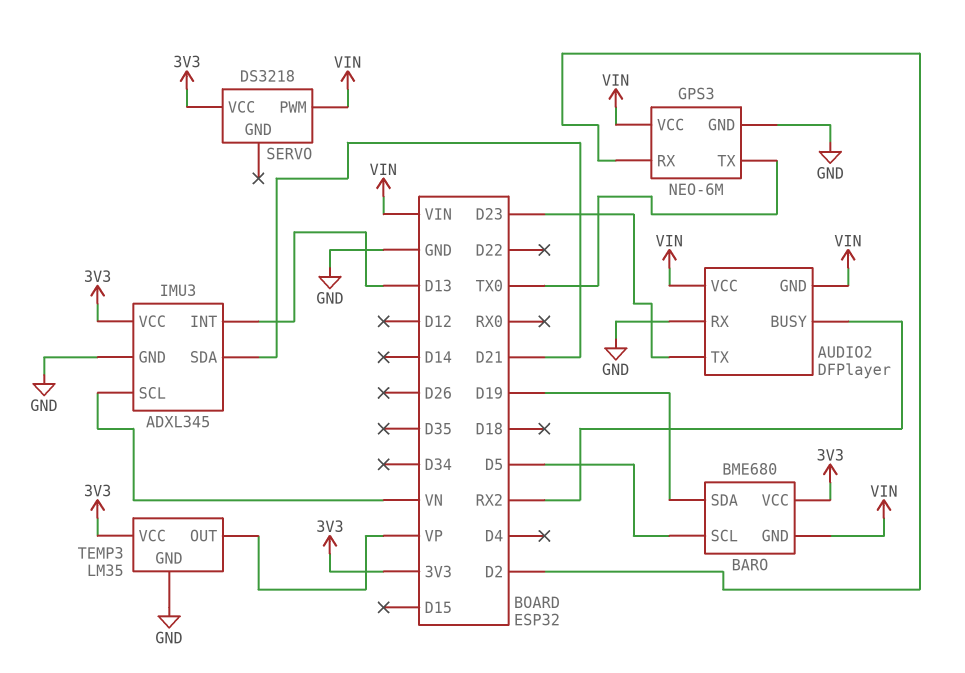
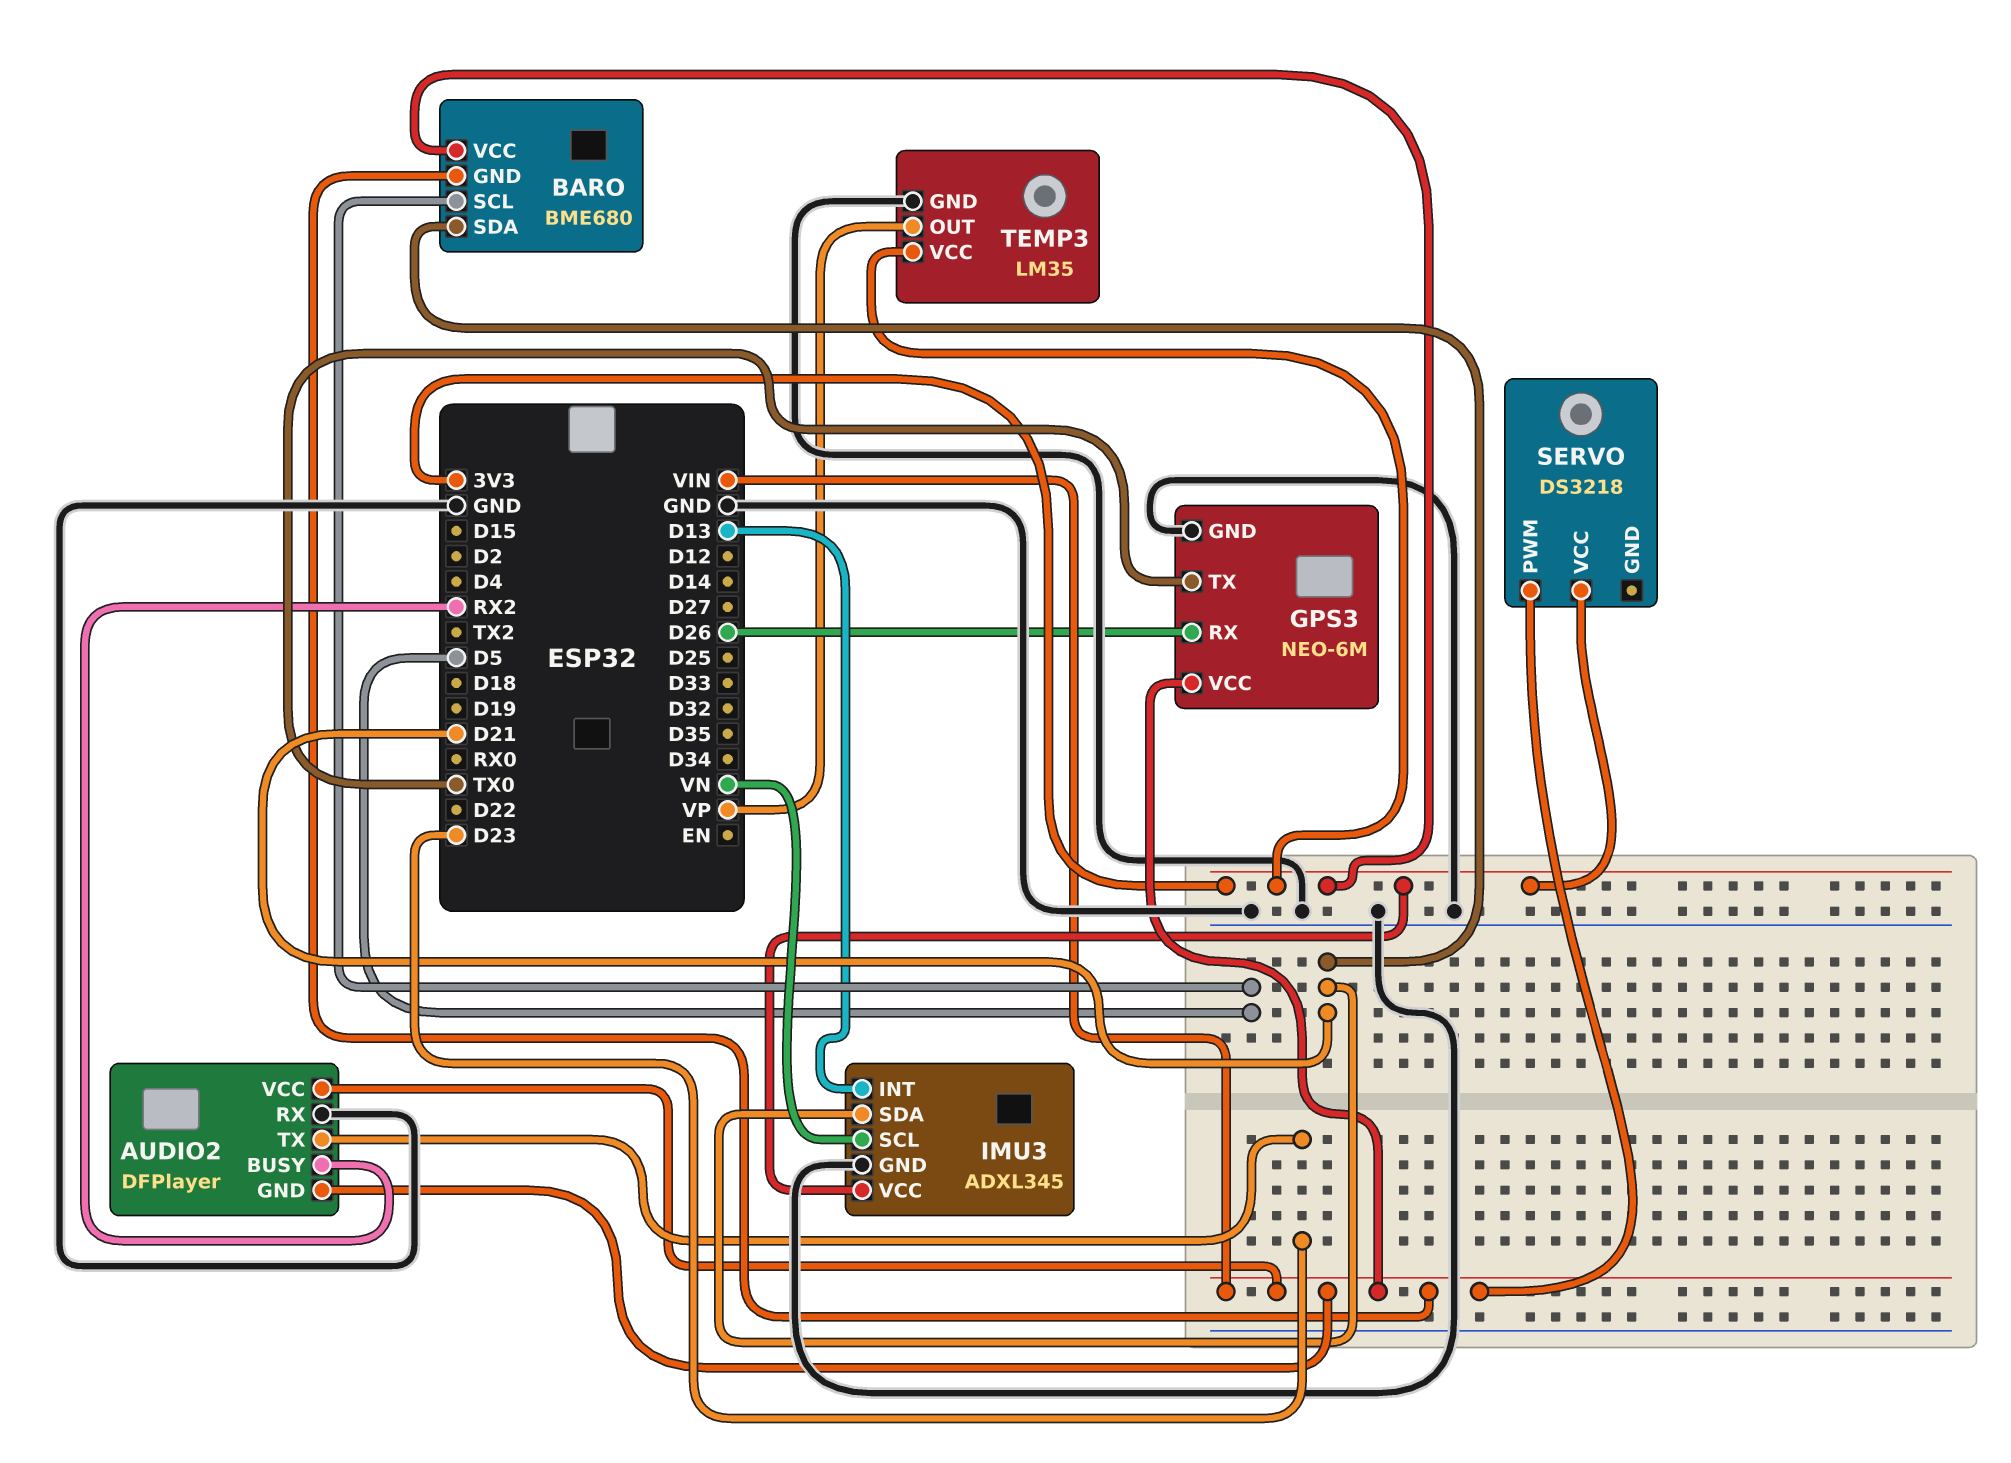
BARO pin SDA: D19 -> D21
GPS3 pin RX: D2 -> D26

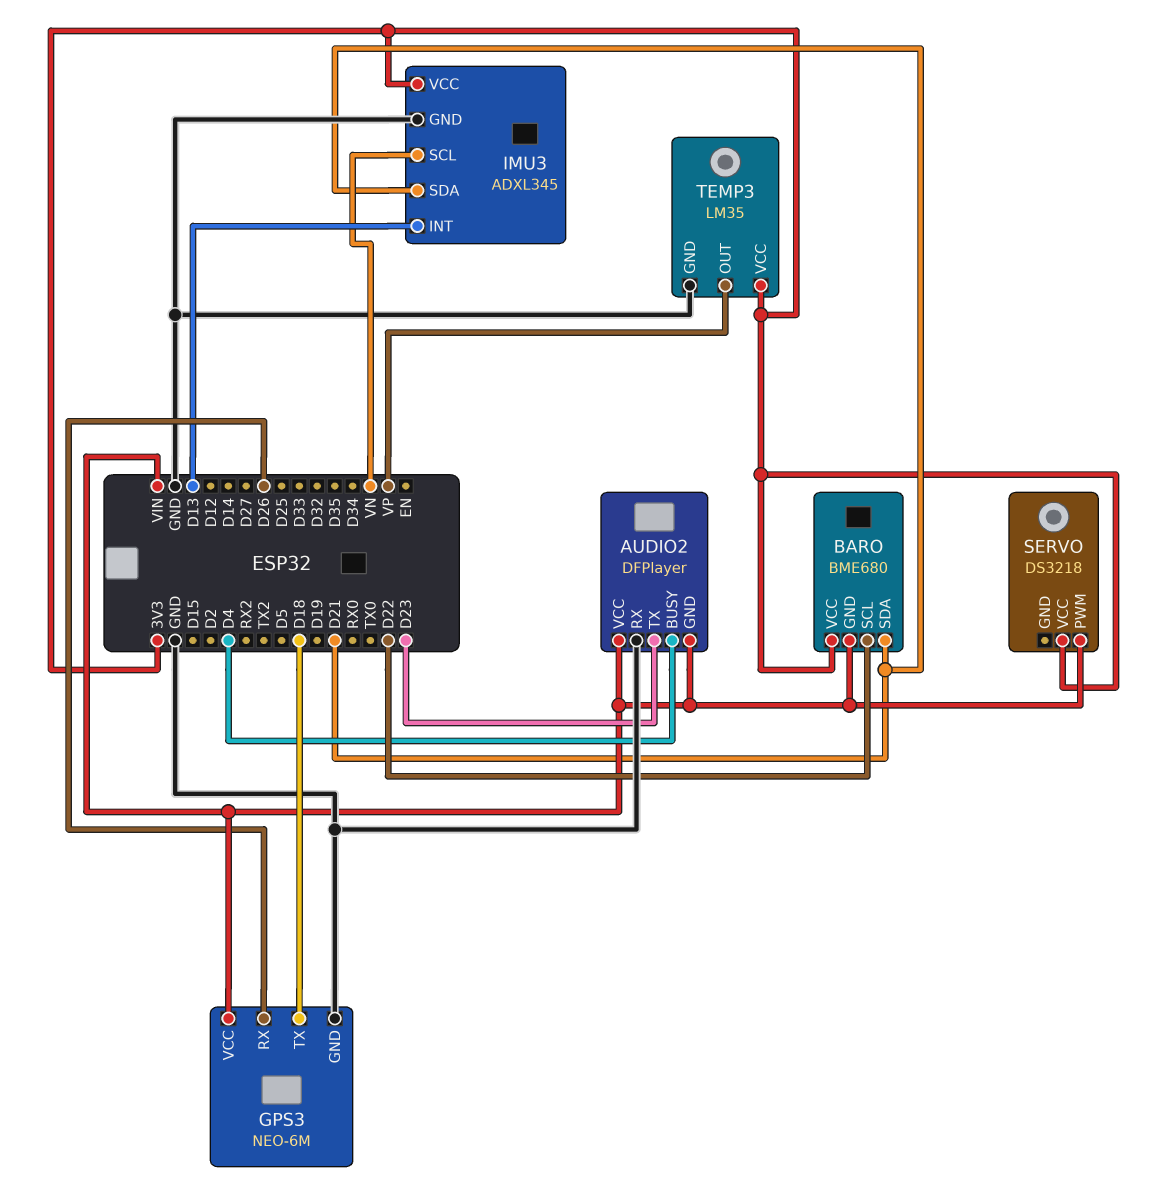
AUDIO2 pin BUSY: RX2 -> D4
BARO pin SCL: D5 -> D22
GPS3 pin TX: TX0 -> D18

